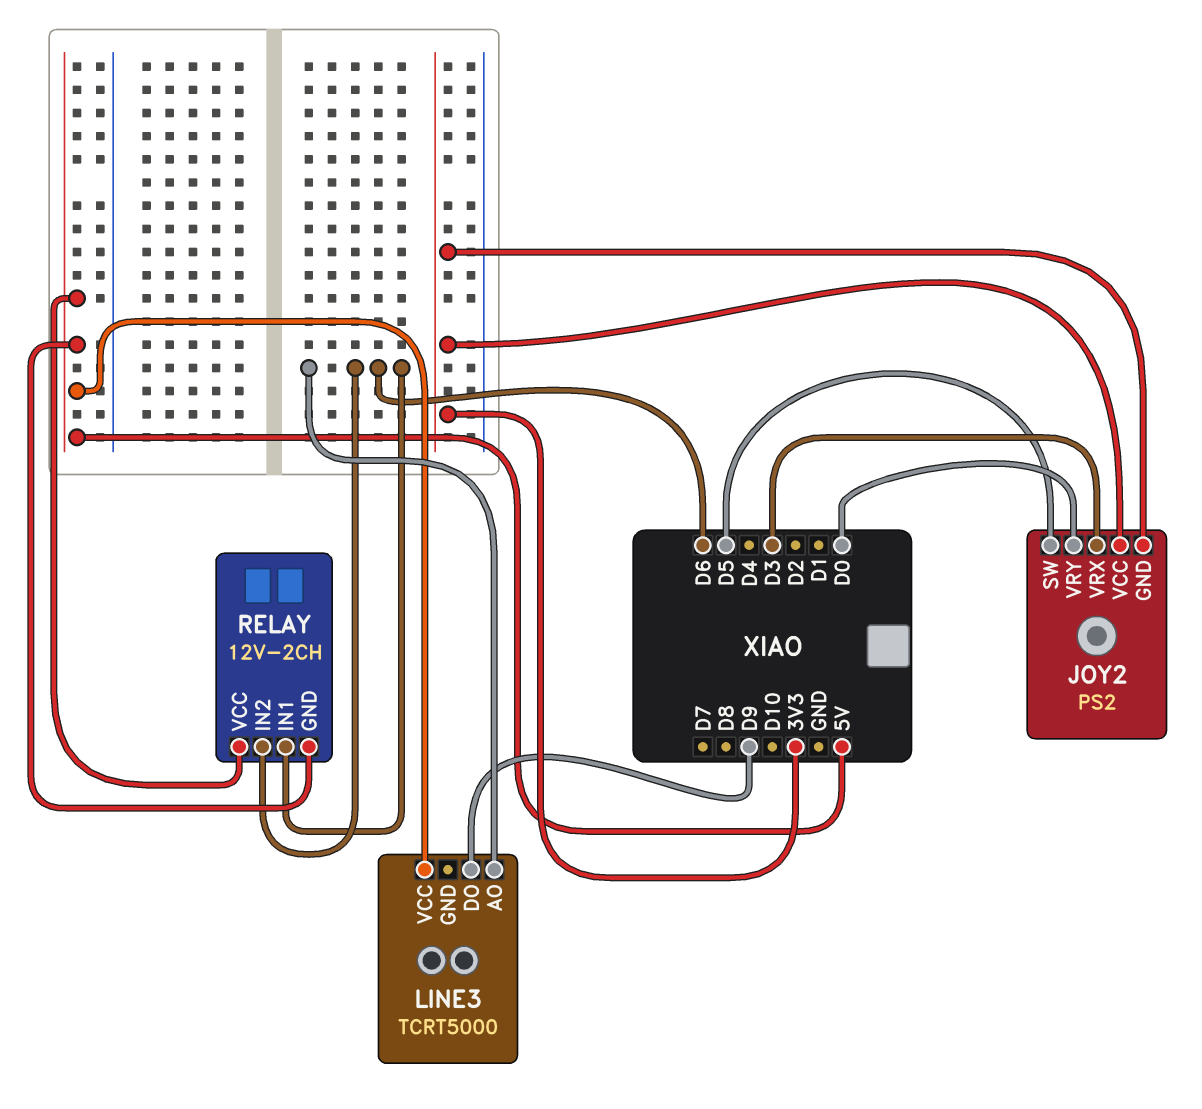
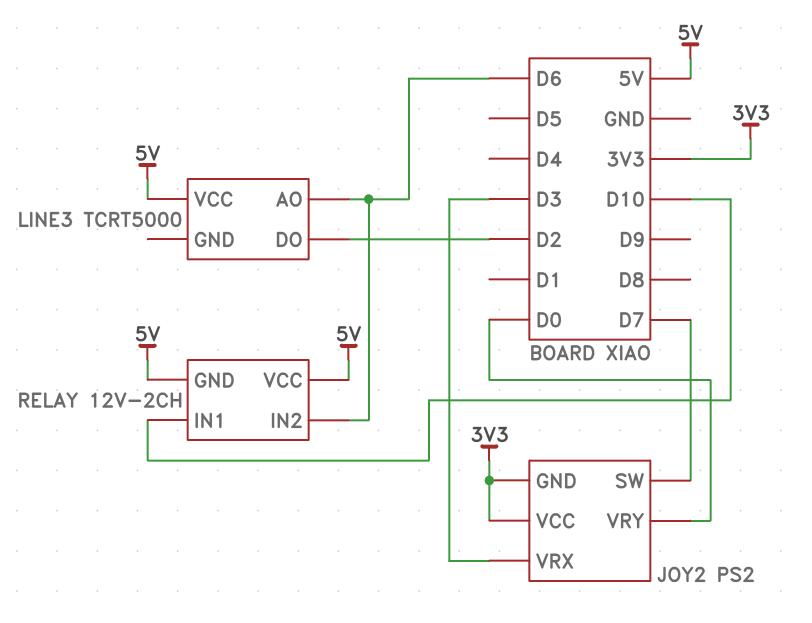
JOY2 pin SW: D5 -> D7
LINE3 pin DO: D9 -> D2
RELAY pin IN1: D6 -> D10

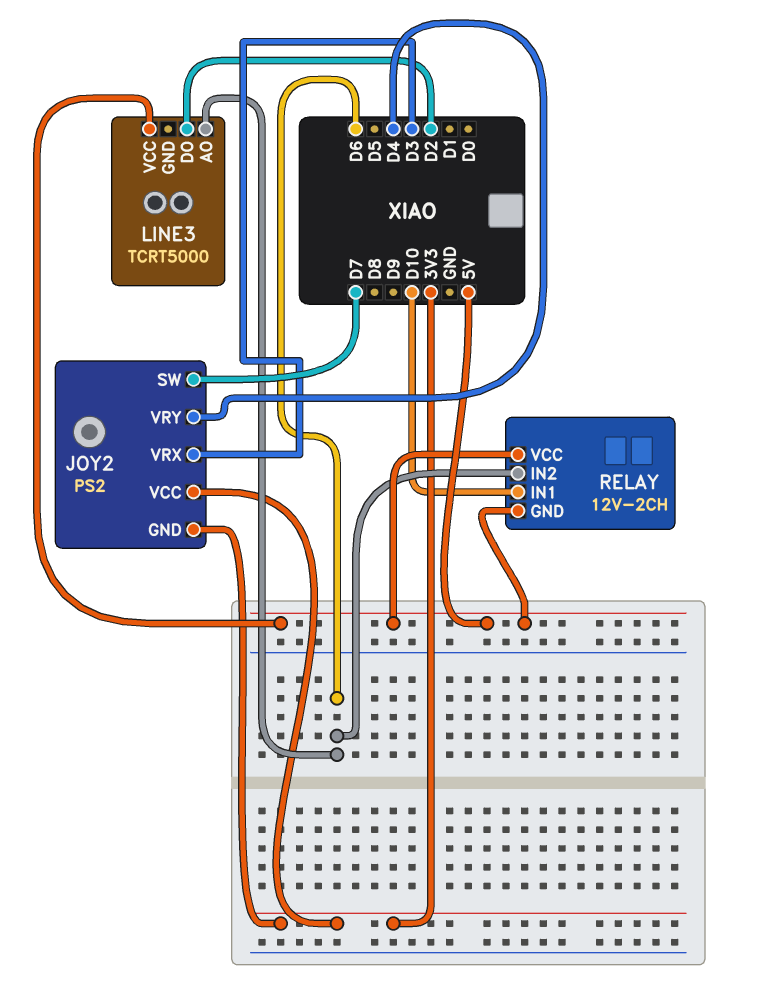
JOY2 pin VRY: D0 -> D4

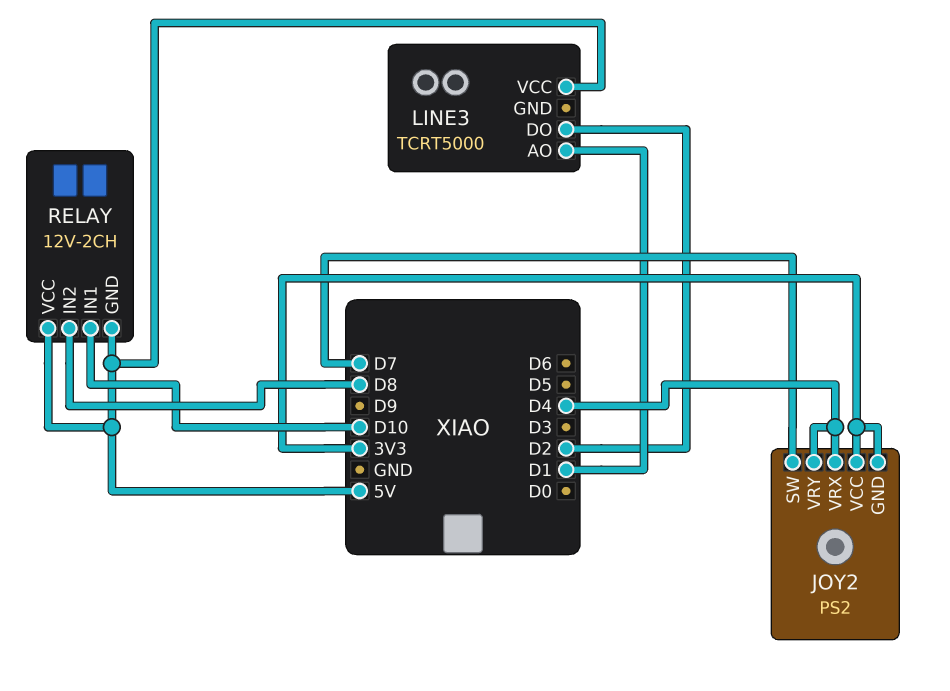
JOY2 pin VRX: D3 -> D4
LINE3 pin AO: D6 -> D1
RELAY pin IN2: D6 -> D8

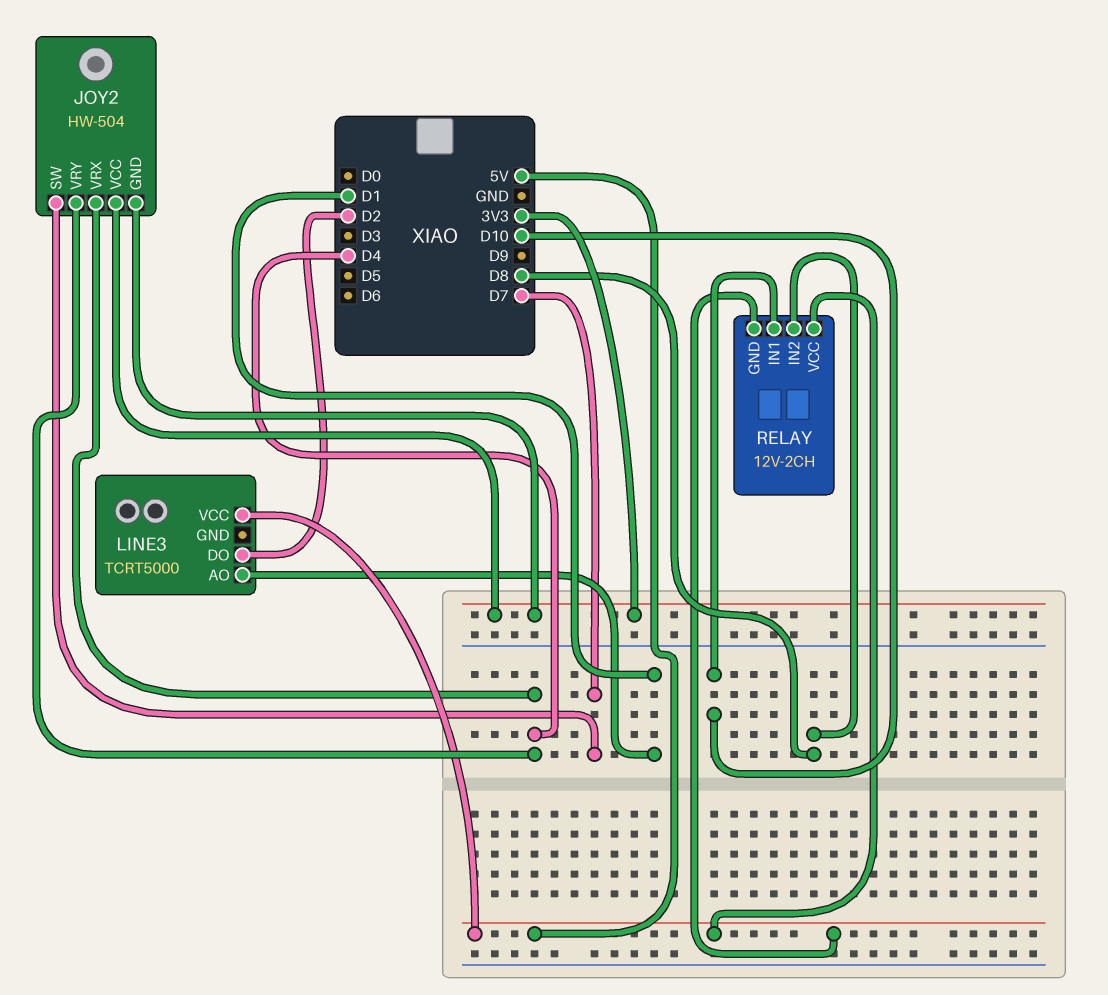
JOY2: PS2 -> HW-504

